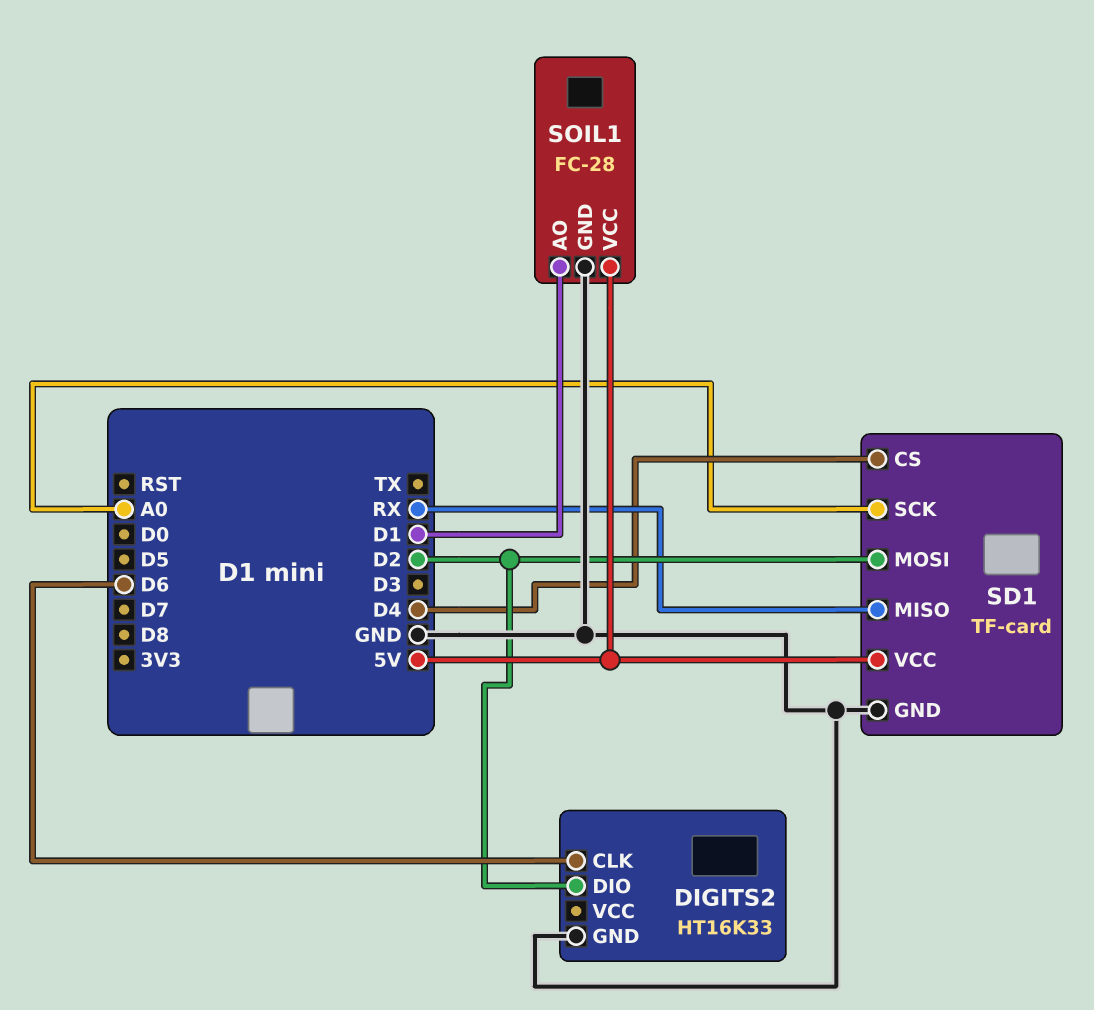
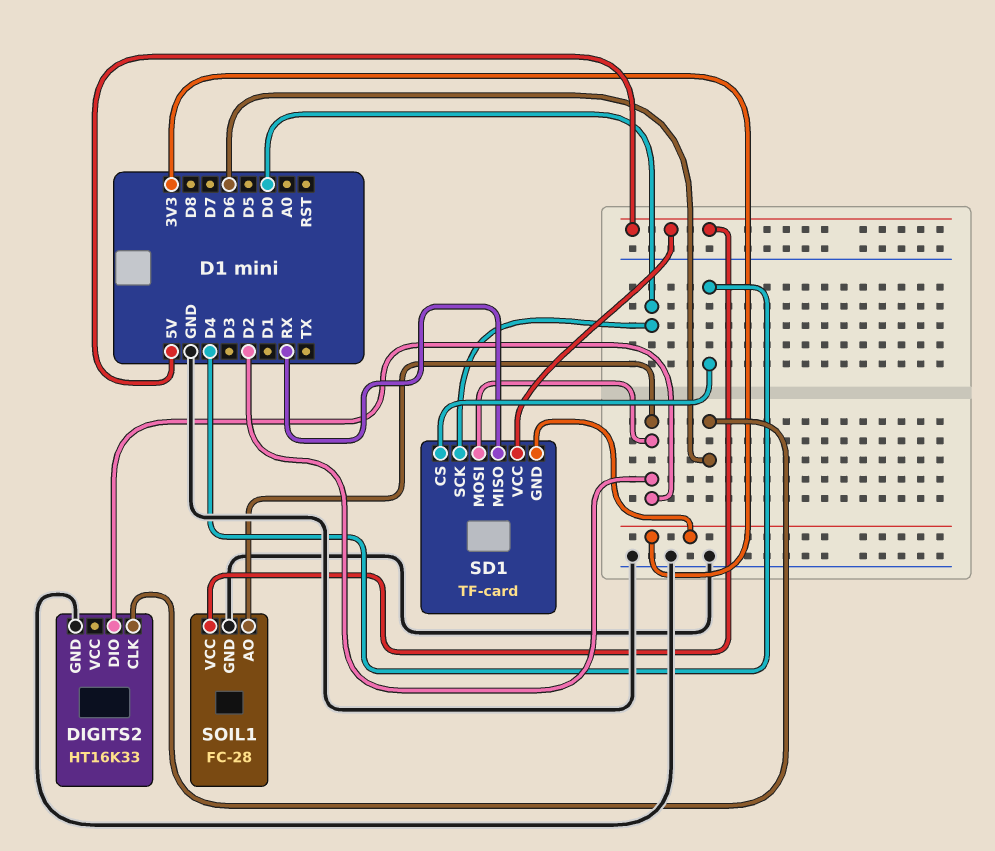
SD1 pin GND: GND -> 3V3
SD1 pin SCK: A0 -> D0
SOIL1 pin AO: D1 -> D2

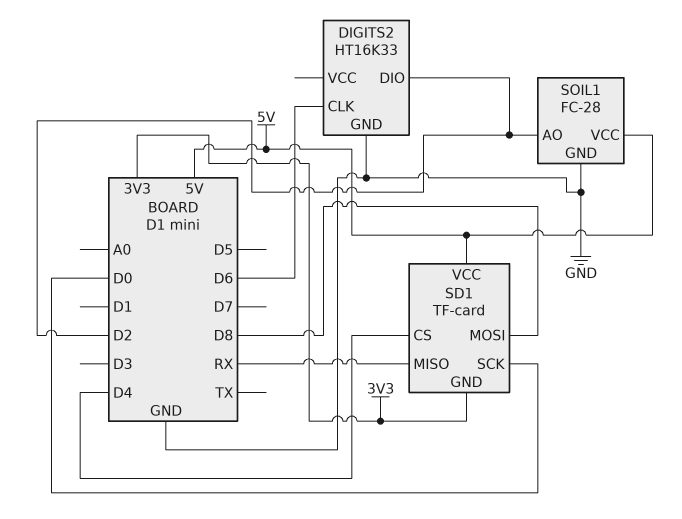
SD1 pin MOSI: D2 -> D8

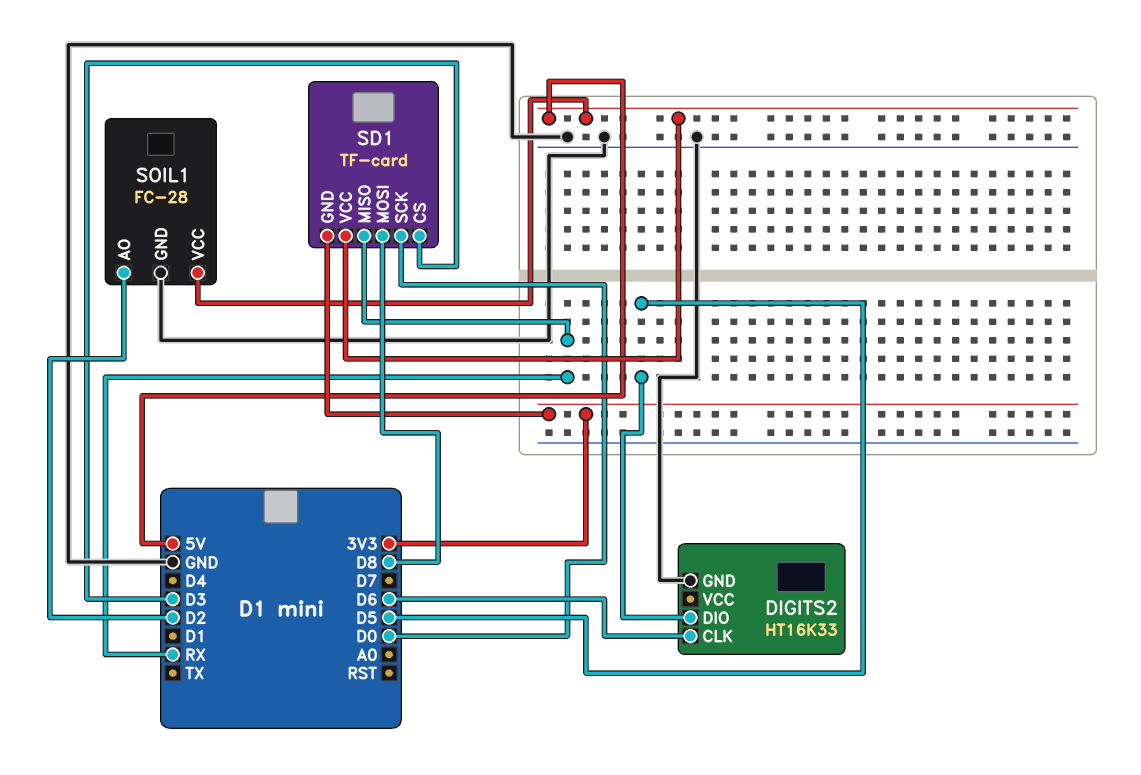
DIGITS2 pin DIO: D2 -> D5
SD1 pin CS: D4 -> D3

